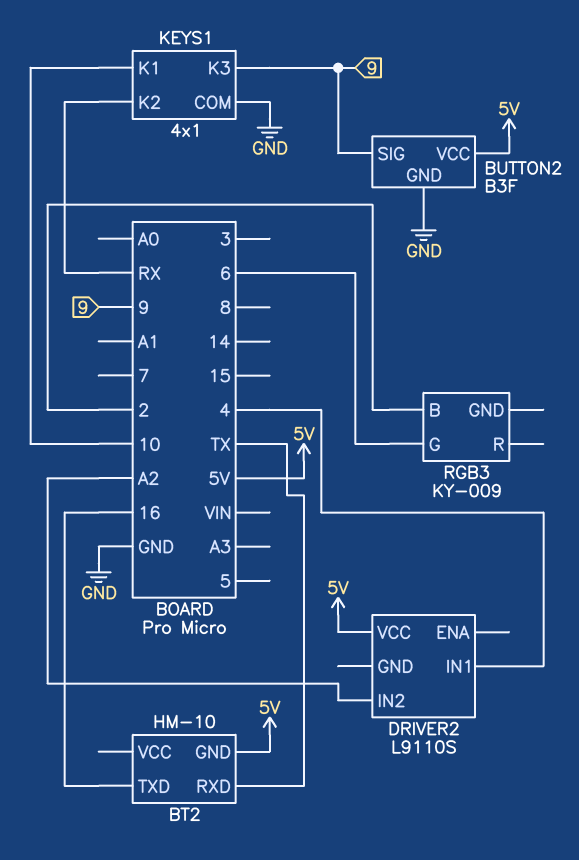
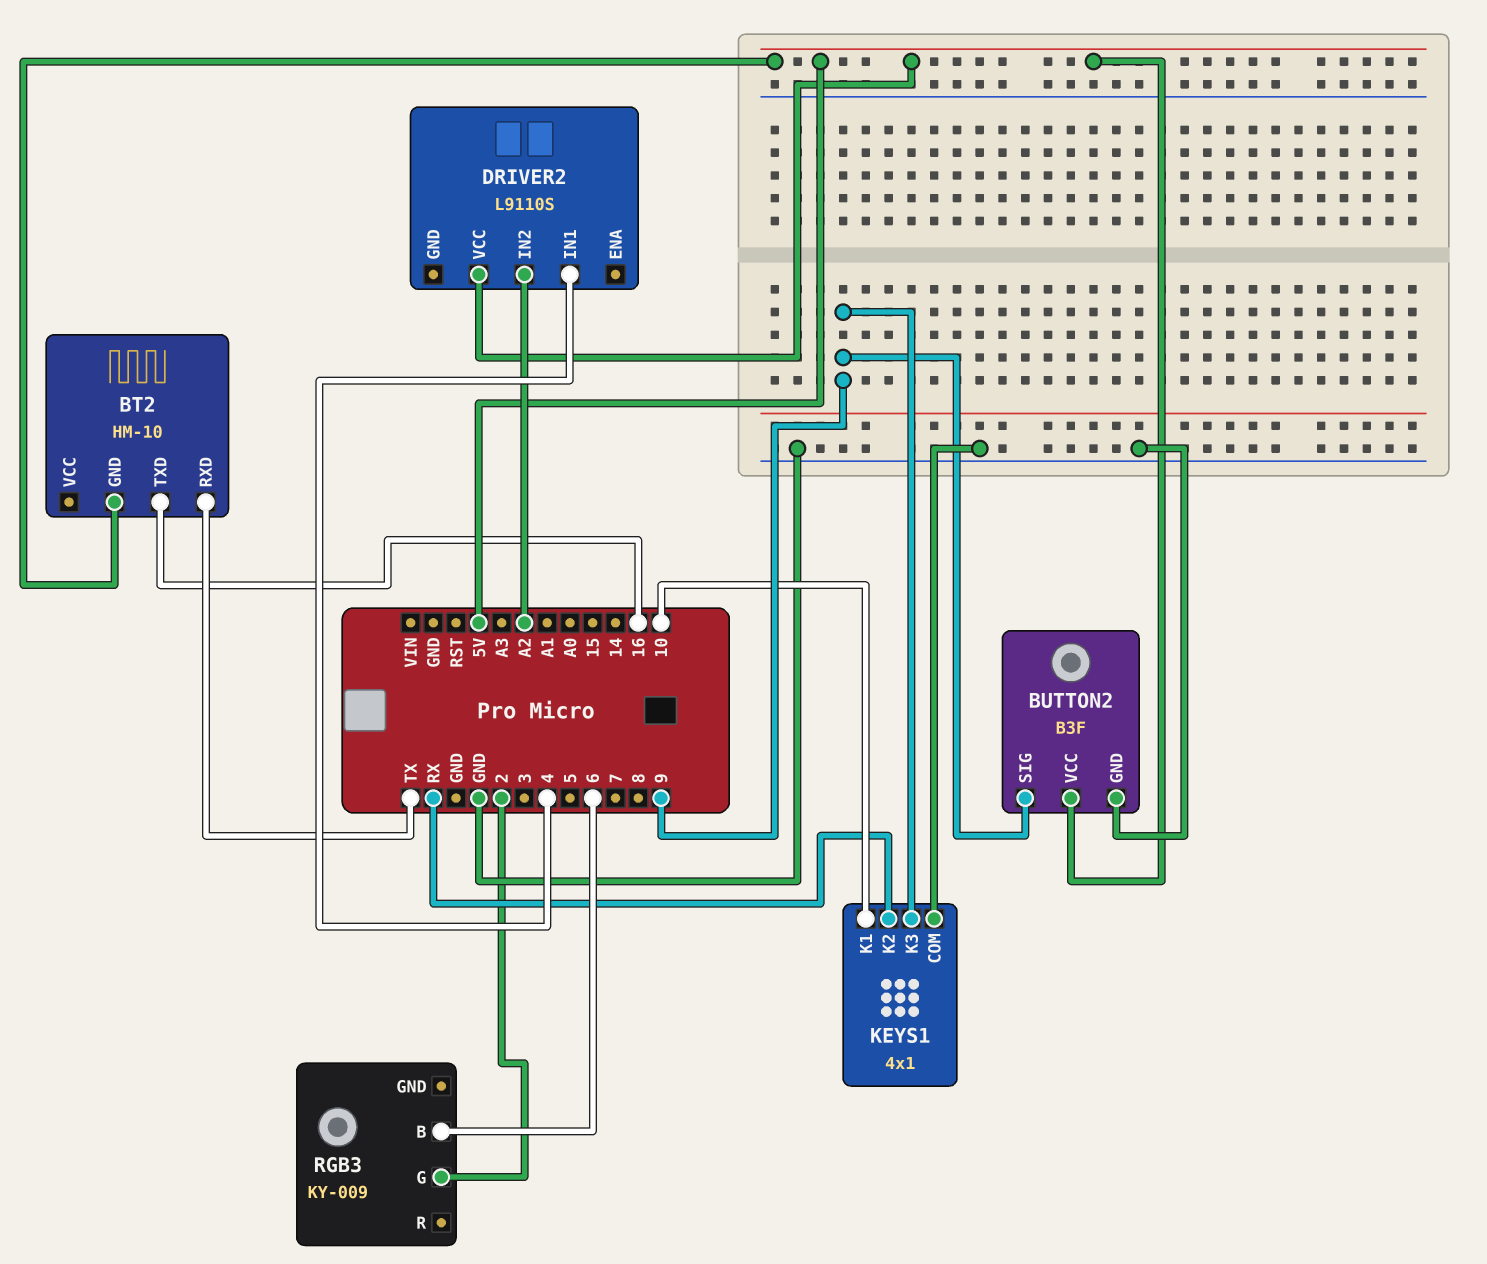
RGB3 pin B: 2 -> 6
RGB3 pin G: 6 -> 2

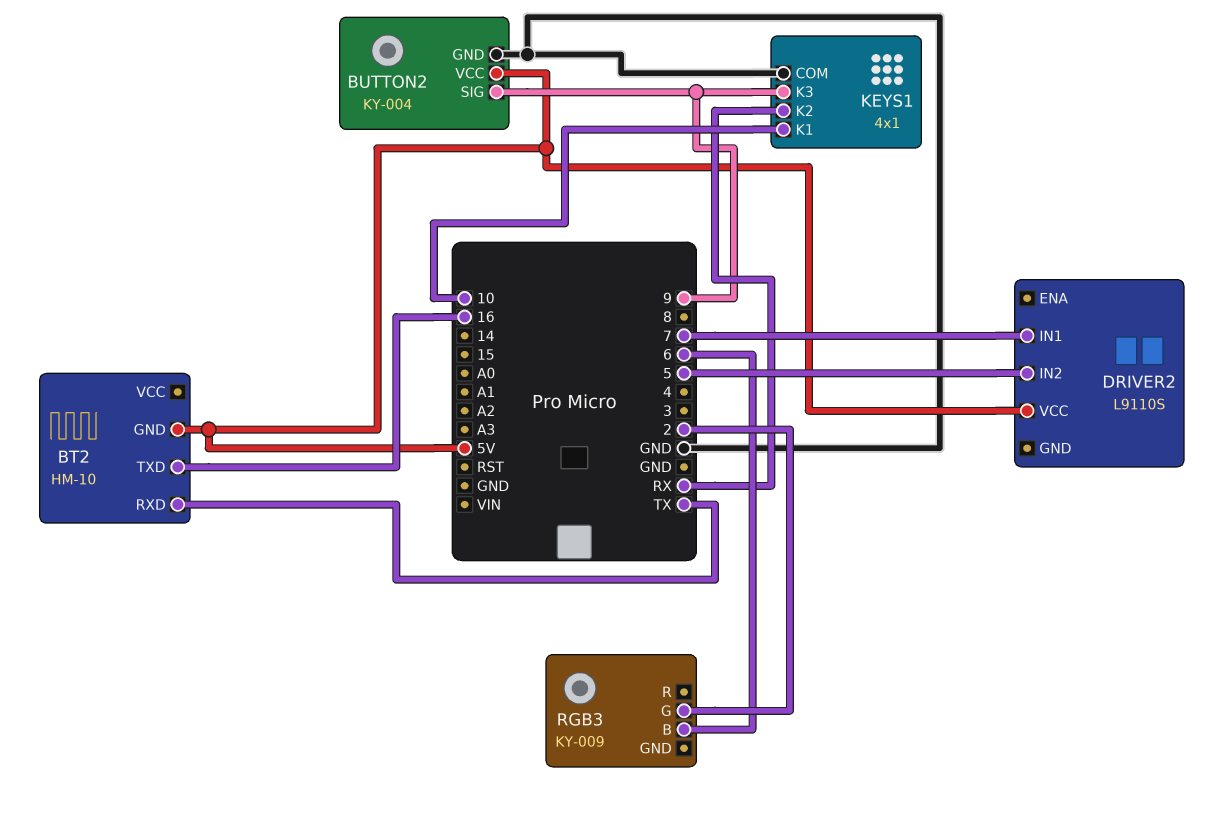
BUTTON2: B3F -> KY-004
DRIVER2 pin IN1: 4 -> 7
DRIVER2 pin IN2: A2 -> 5

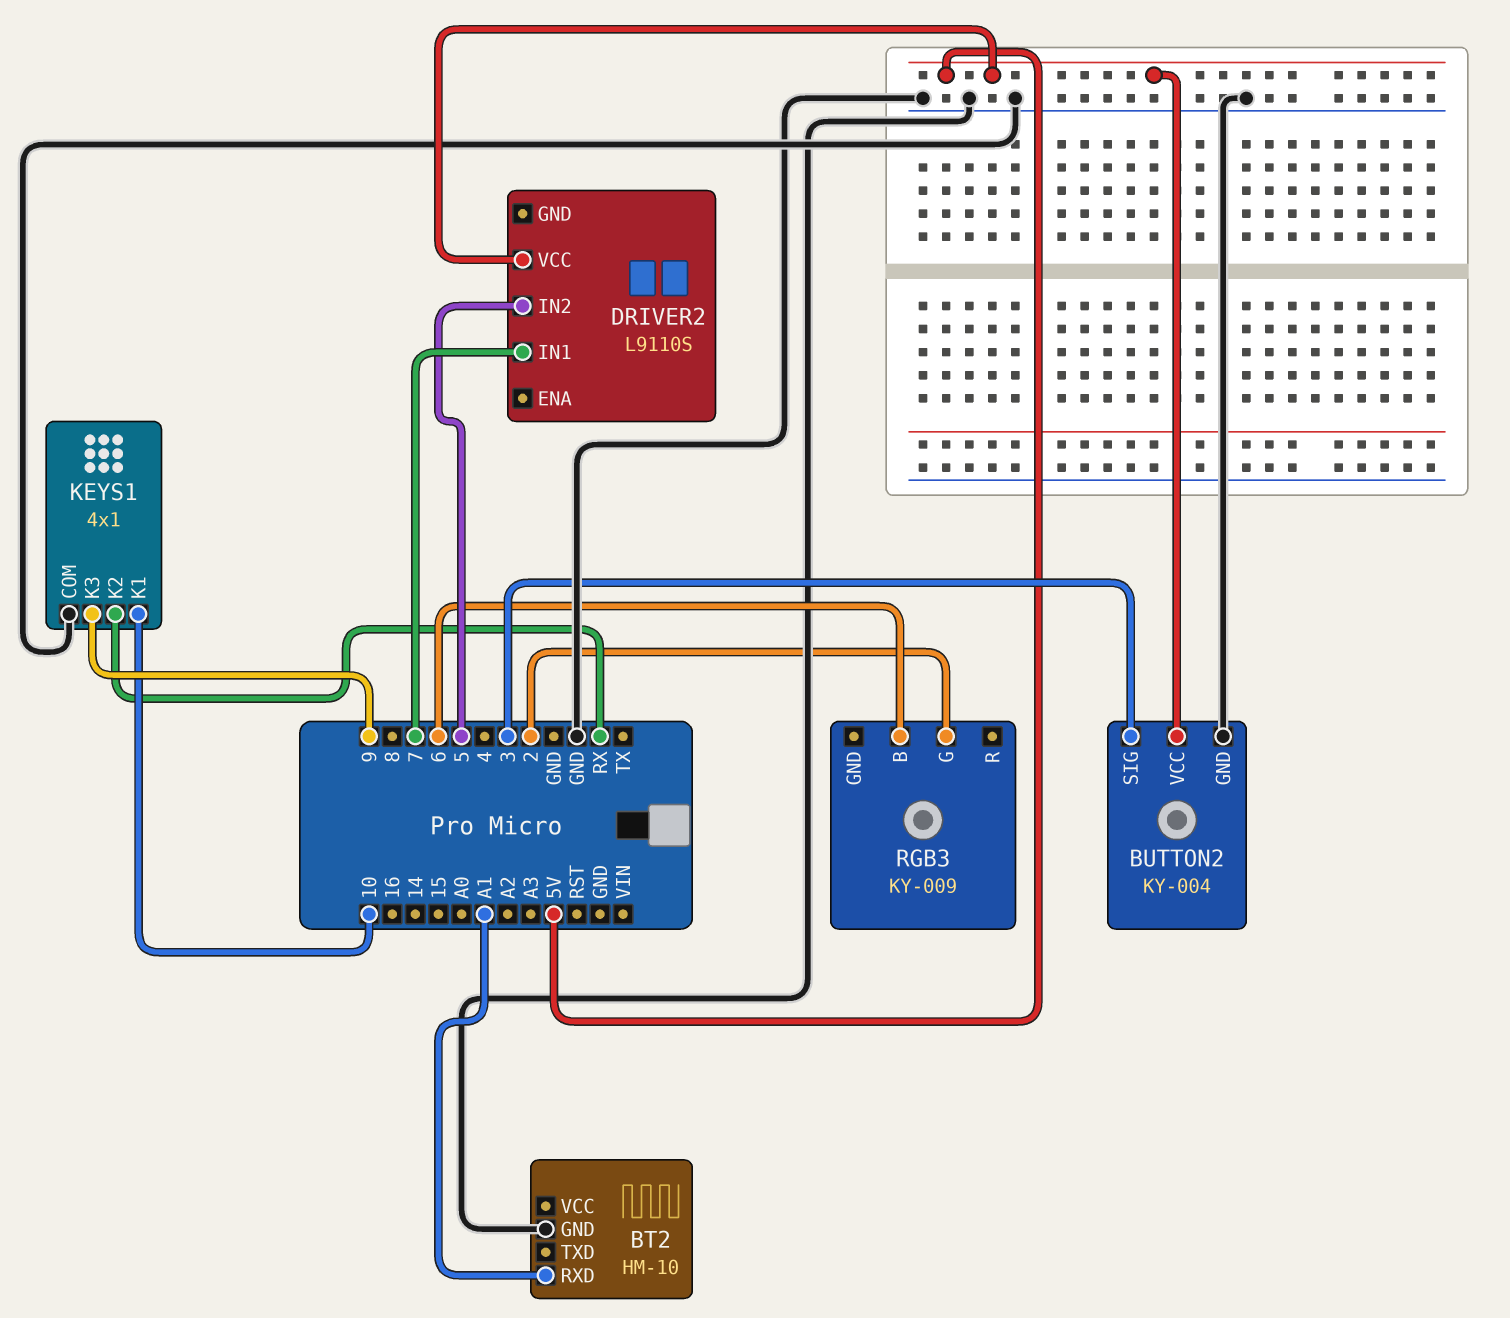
BT2 pin GND: 5V -> GND
BT2 pin RXD: TX -> A1
BT2 pin TXD: 16 -> none
BUTTON2 pin SIG: 9 -> 3

